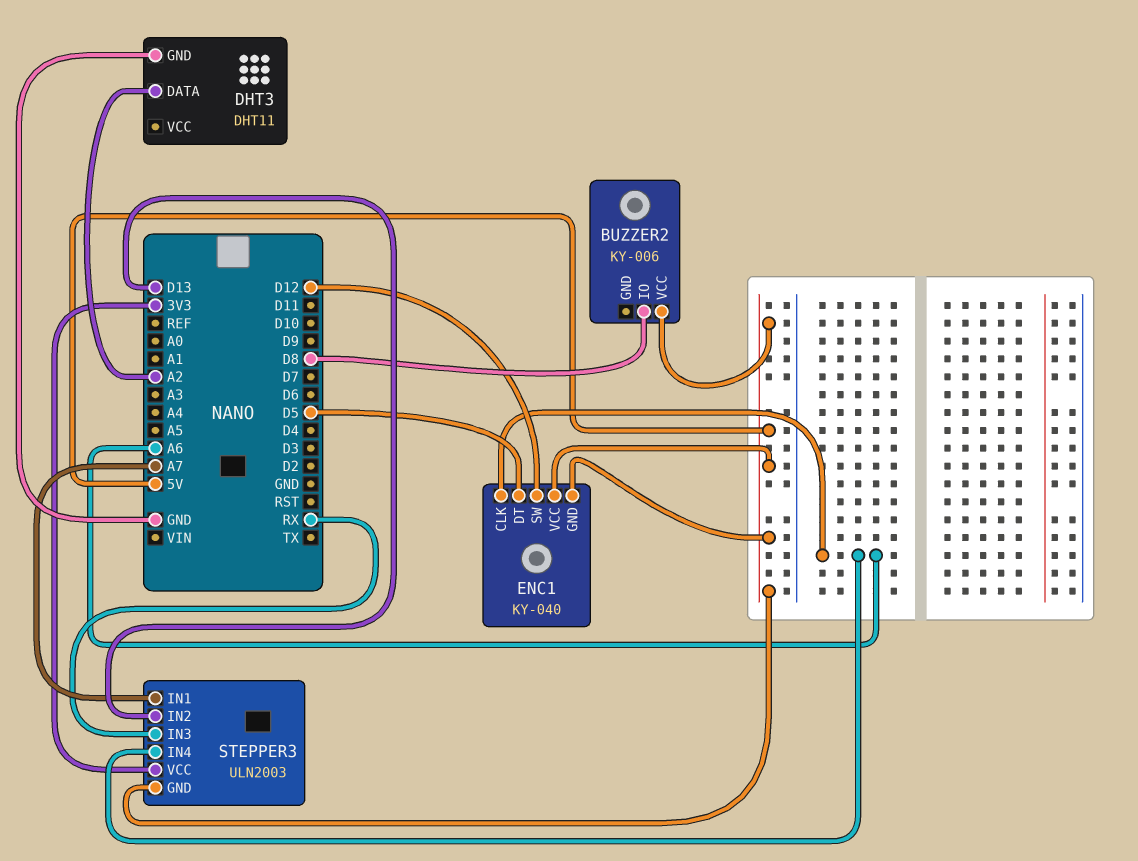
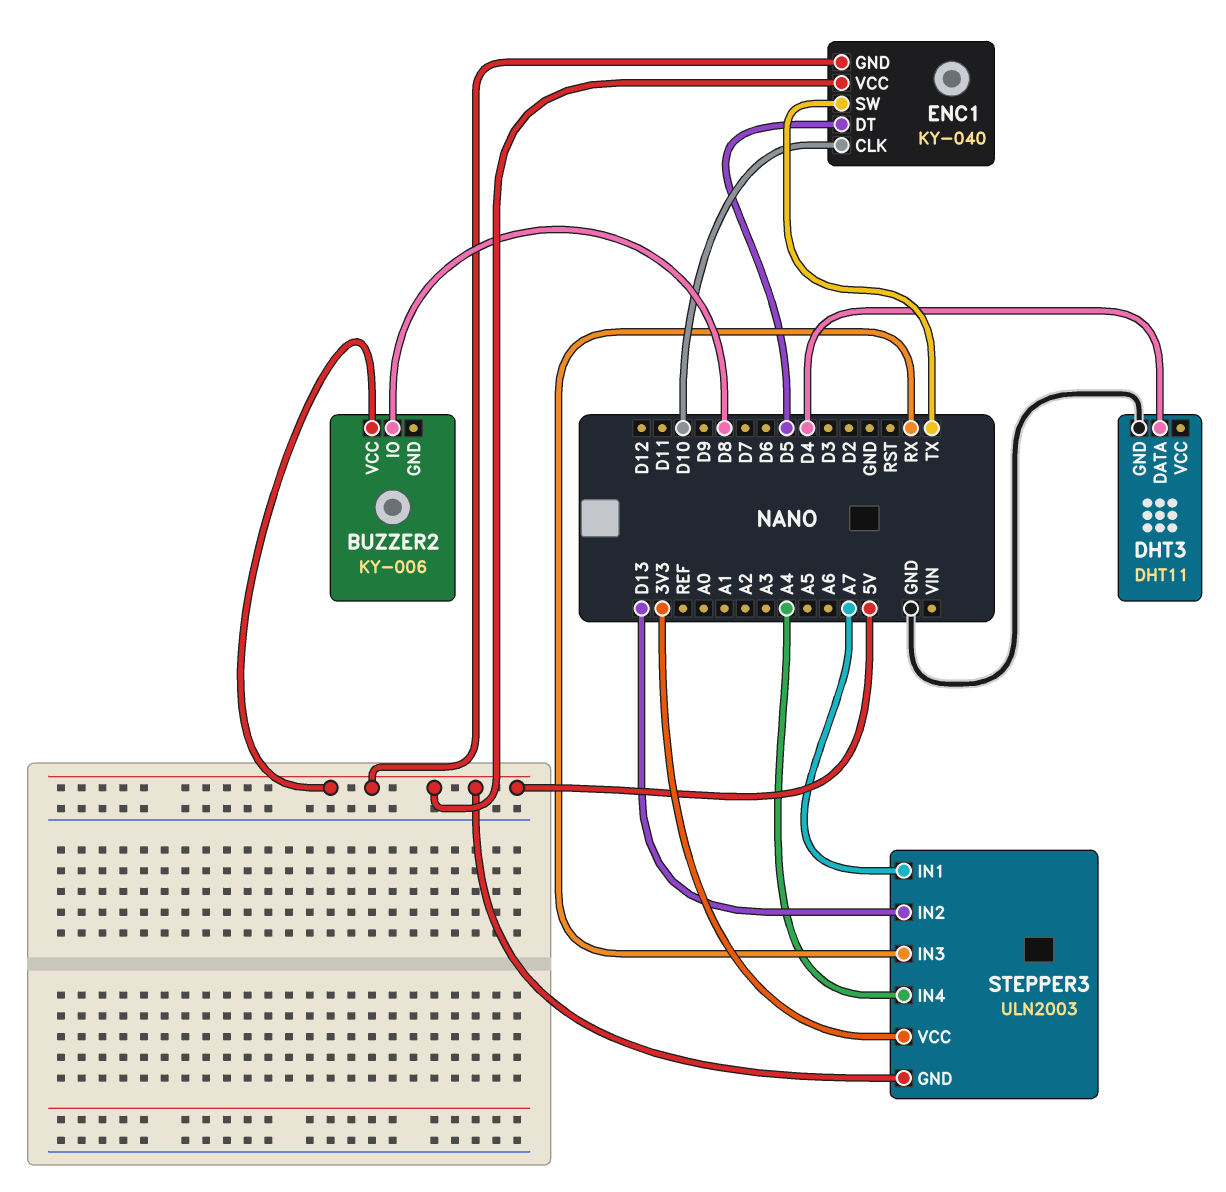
DHT3 pin DATA: A2 -> D4
ENC1 pin CLK: A6 -> D10
ENC1 pin SW: D12 -> TX
STEPPER3 pin IN4: A6 -> A4

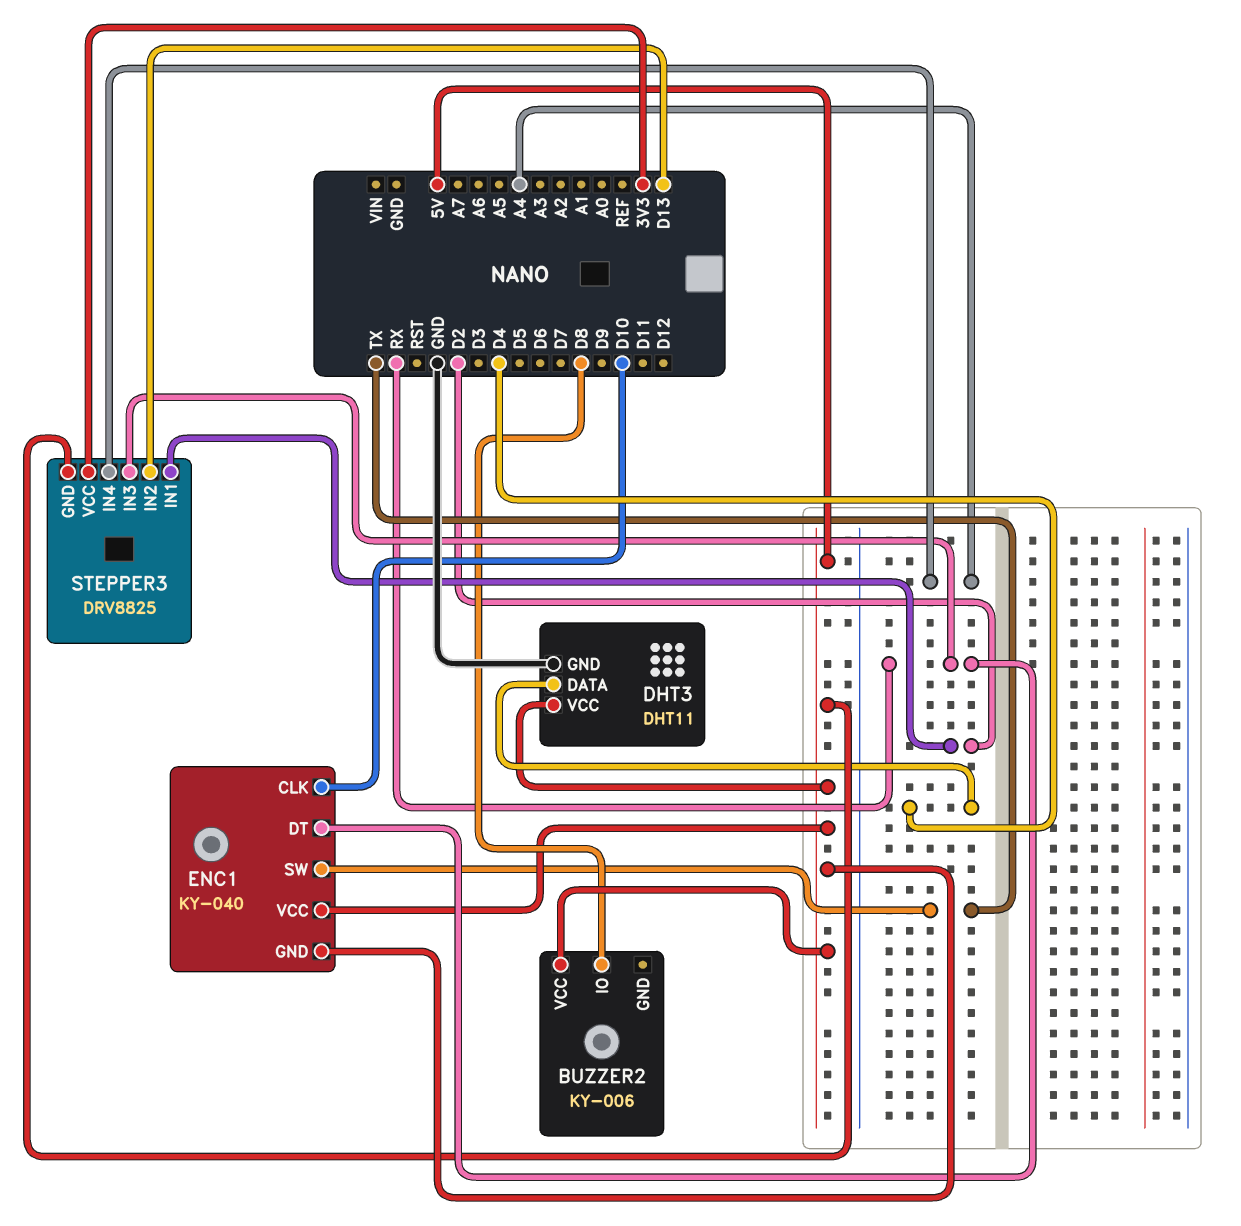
DHT3 pin VCC: none -> 5V
ENC1 pin DT: D5 -> RX
STEPPER3: ULN2003 -> DRV8825
STEPPER3 pin IN1: A7 -> D2

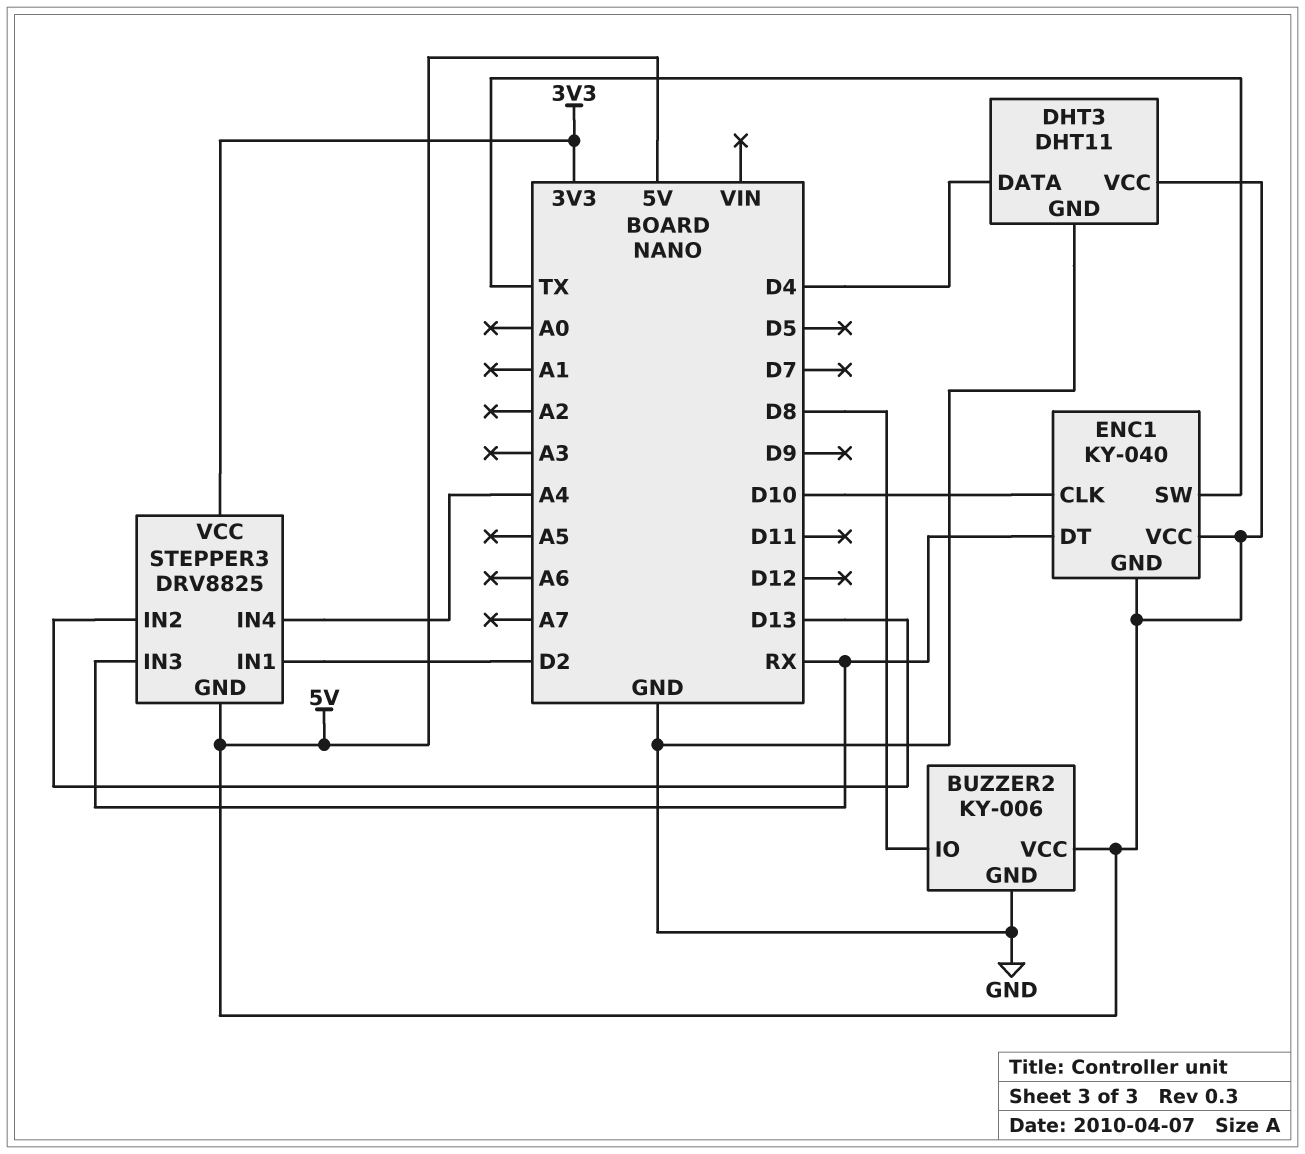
BUZZER2 pin GND: none -> GND

